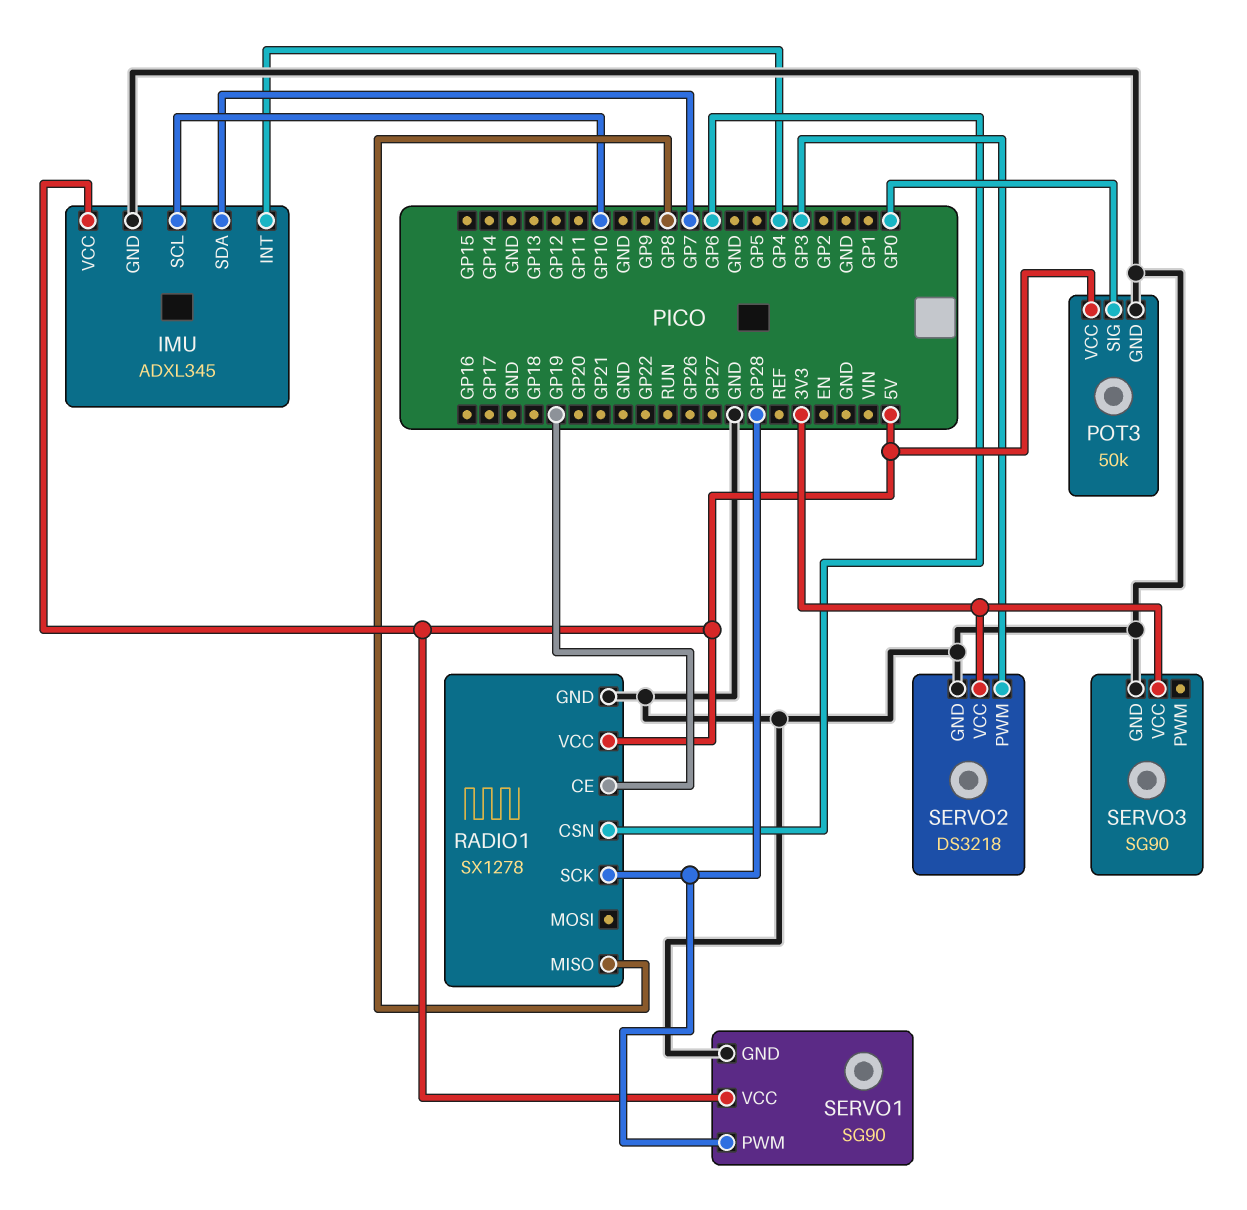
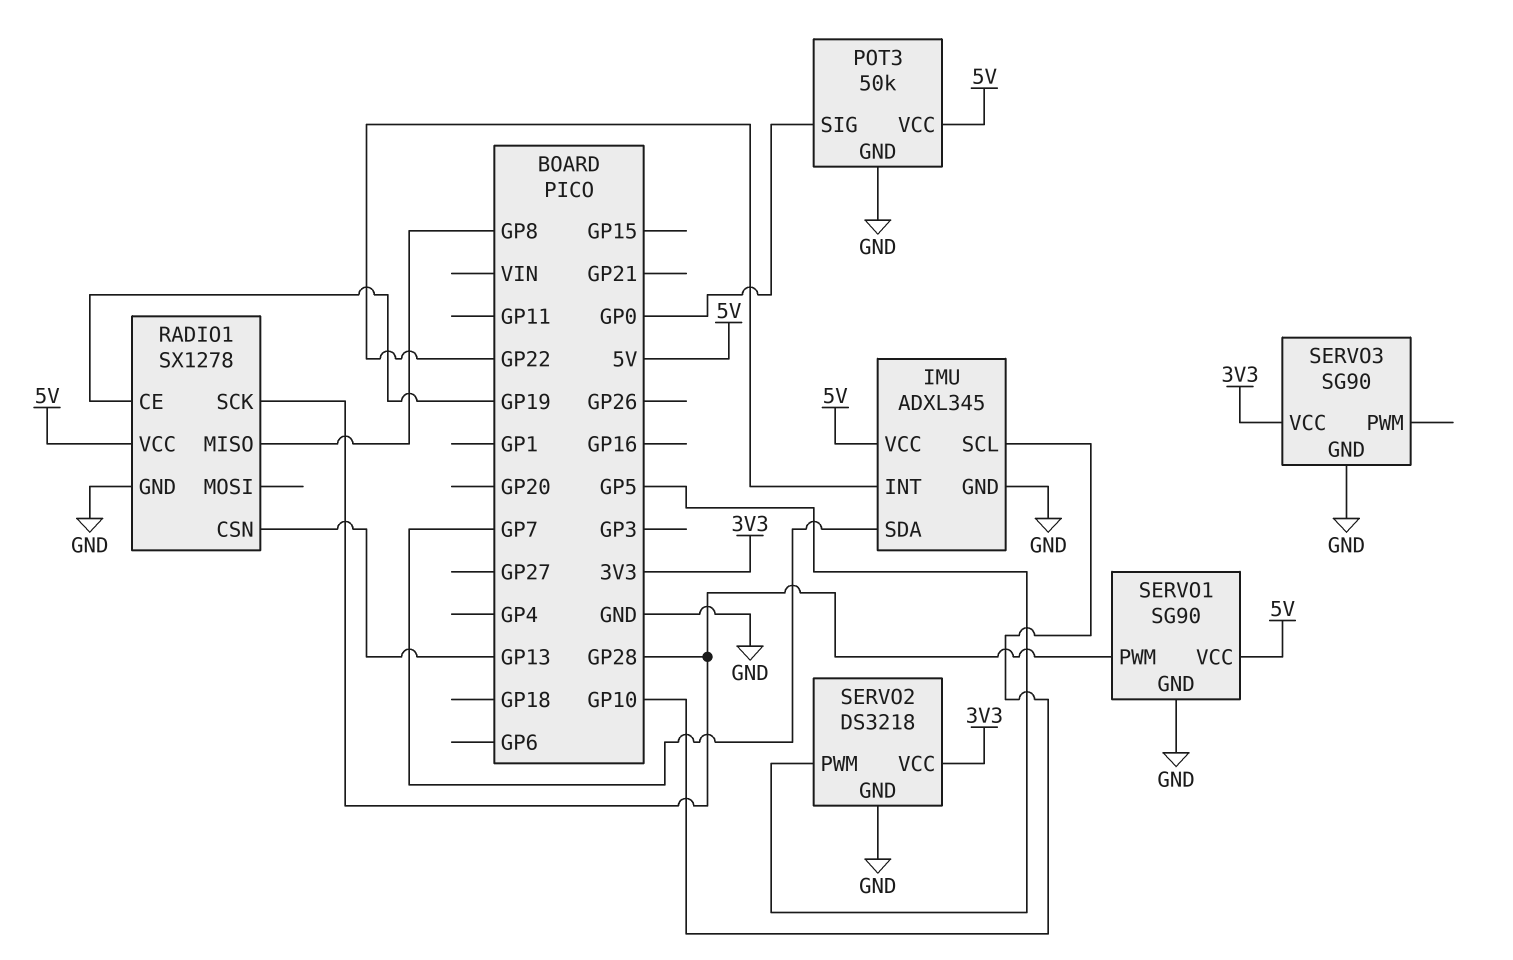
IMU pin INT: GP4 -> GP22
RADIO1 pin CSN: GP6 -> GP13
SERVO2 pin PWM: GP3 -> GP5

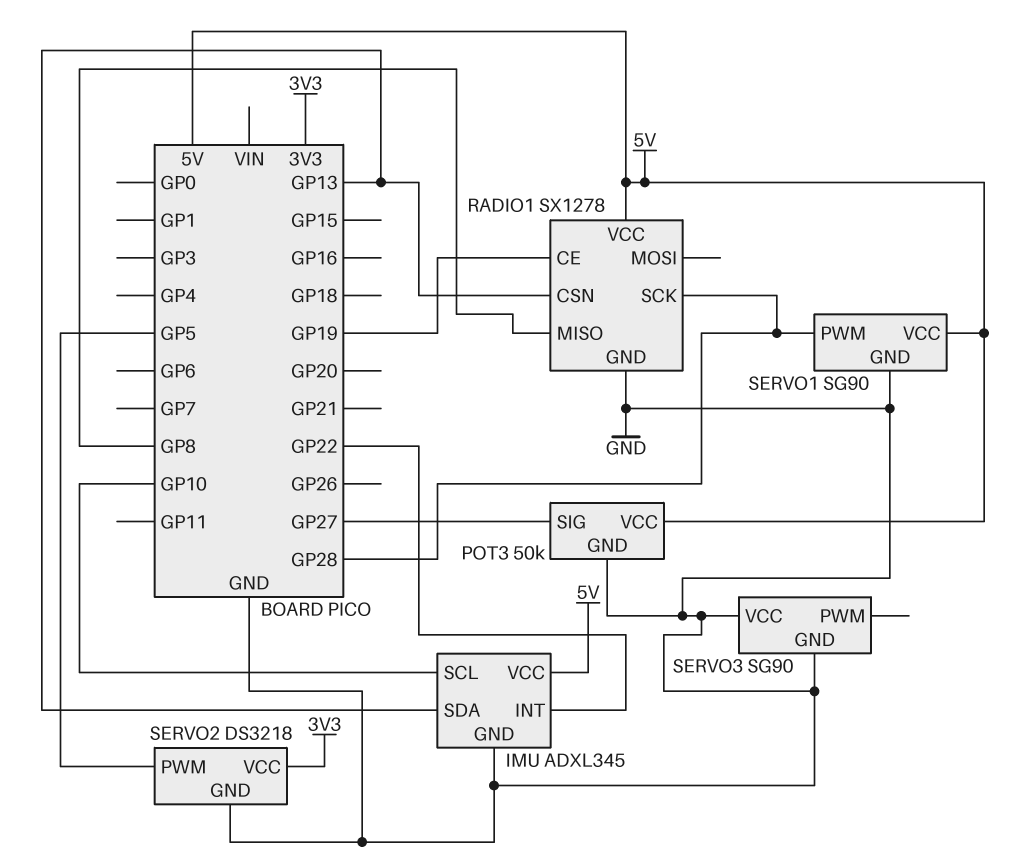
IMU pin SDA: GP7 -> GP13
POT3 pin SIG: GP0 -> GP27
SERVO3 pin VCC: 3V3 -> GND

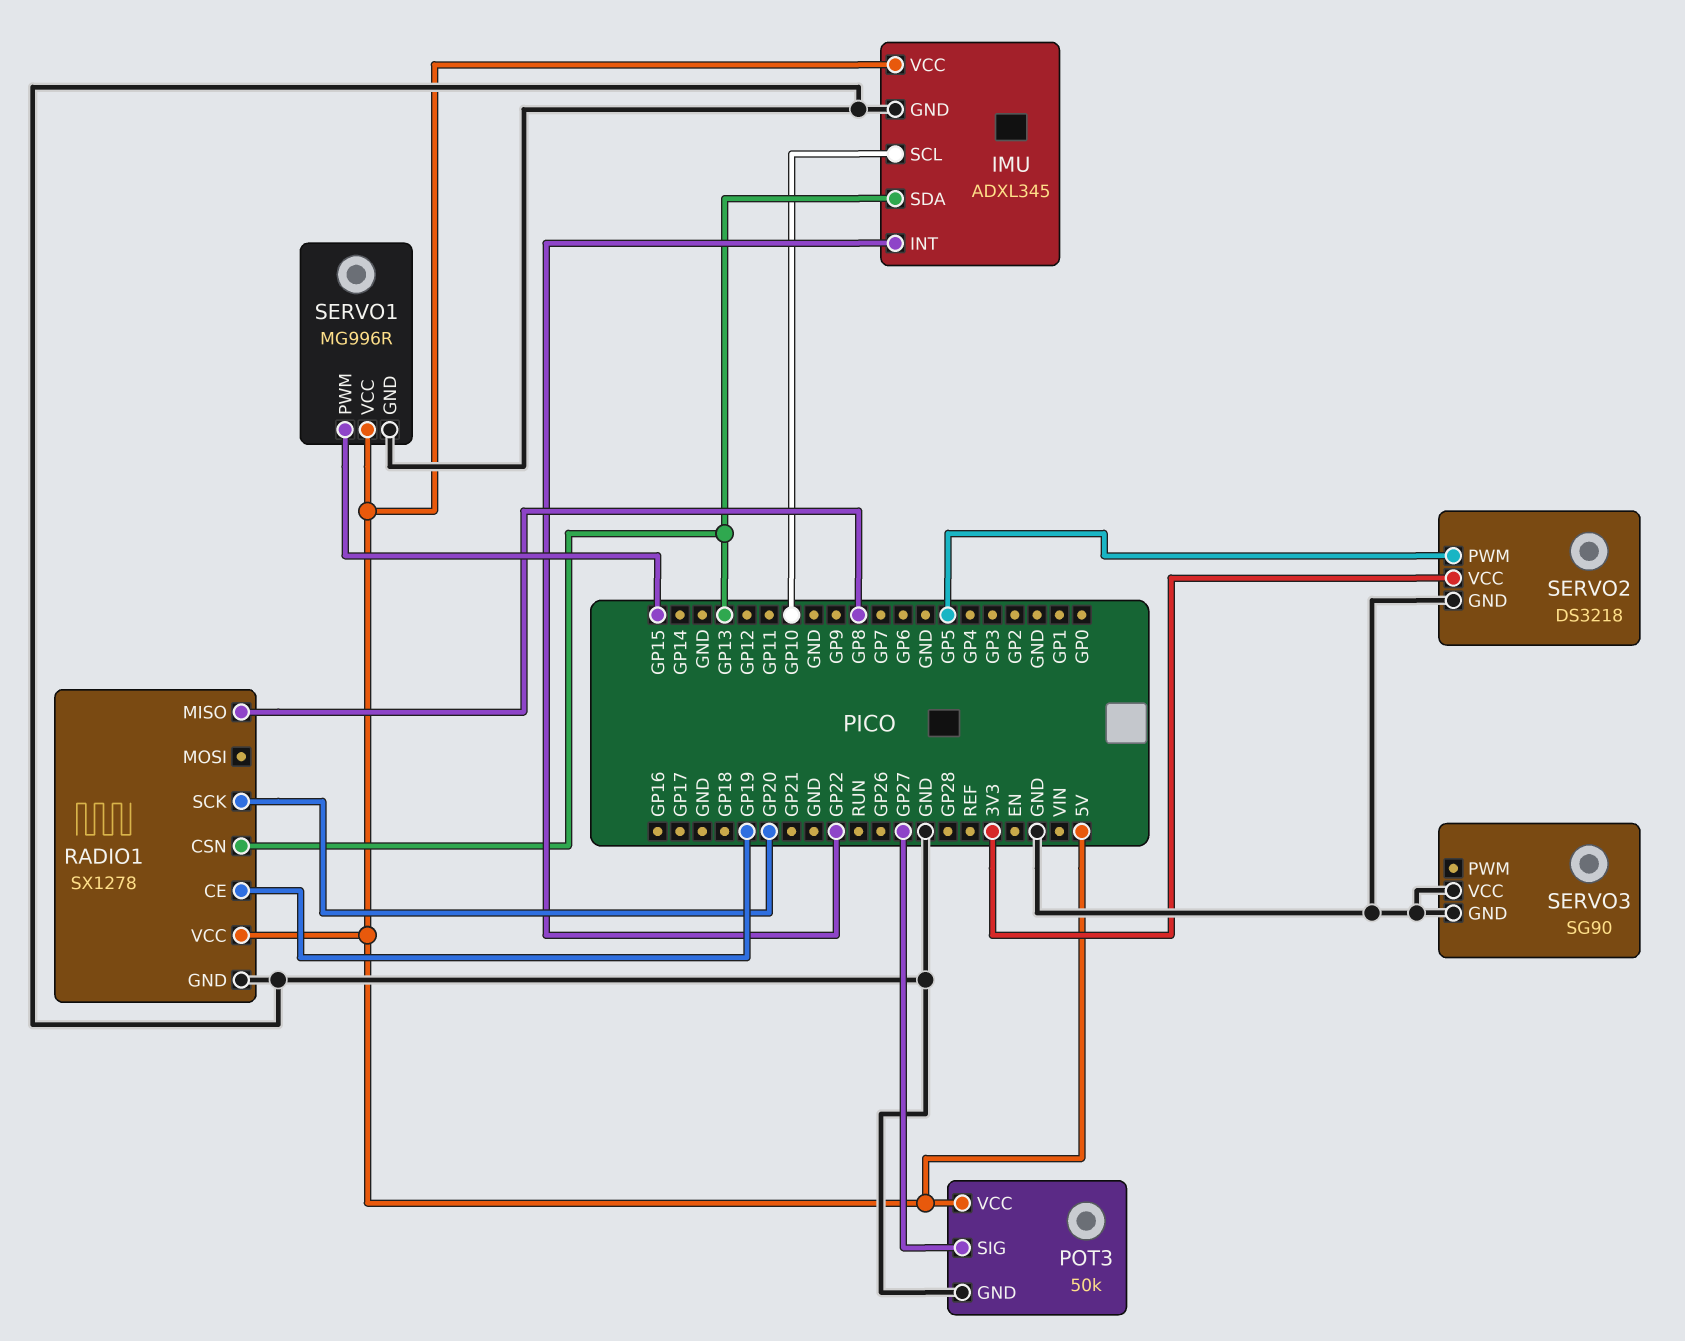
RADIO1 pin SCK: GP28 -> GP20
SERVO1: SG90 -> MG996R
SERVO1 pin PWM: GP28 -> GP15

